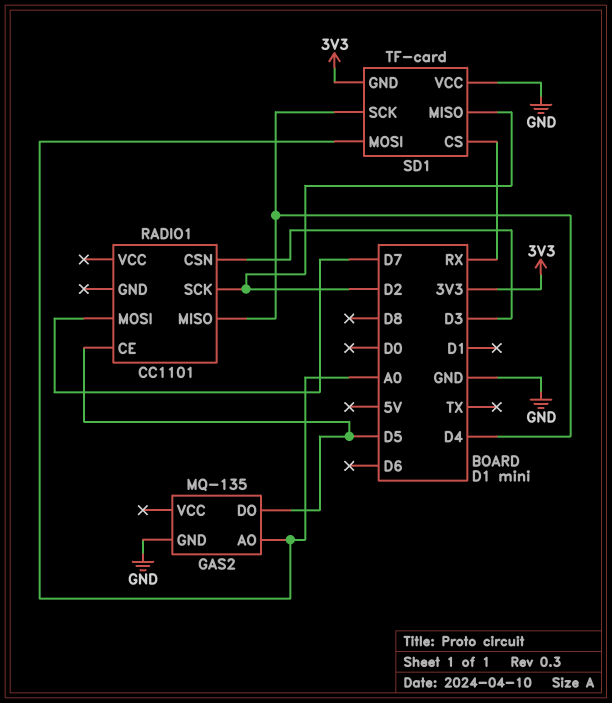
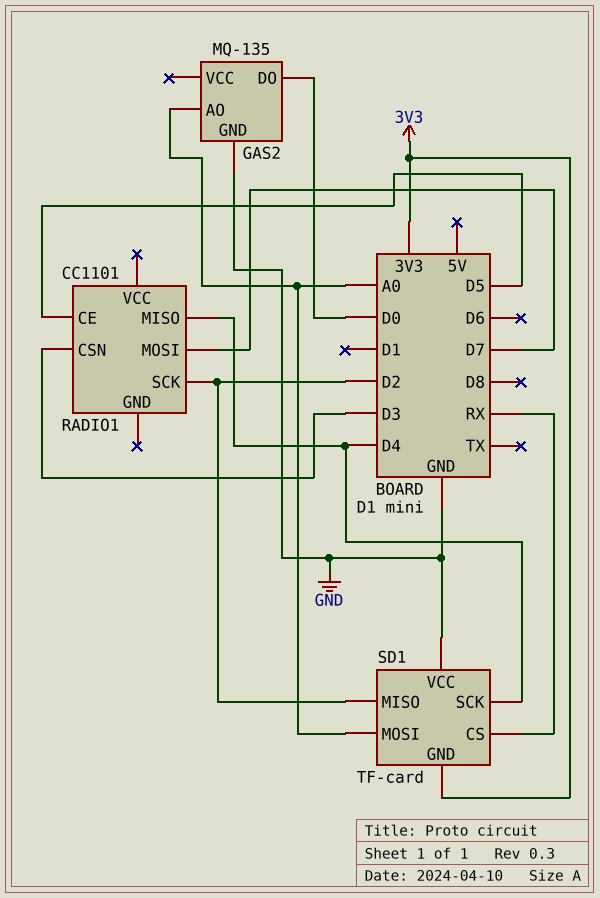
GAS2 pin DO: D5 -> D0

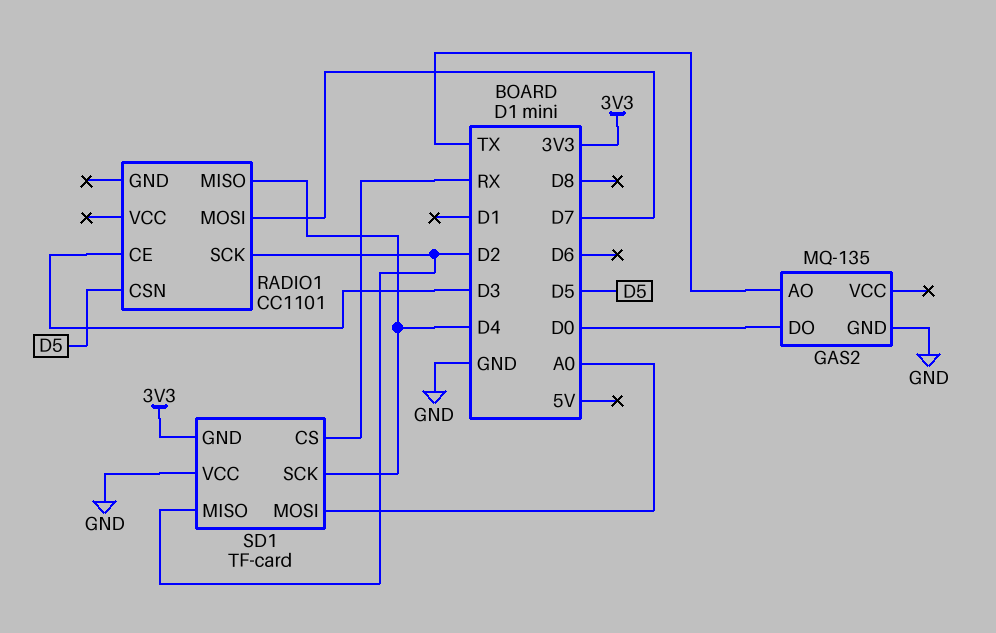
GAS2 pin AO: A0 -> TX
RADIO1 pin CE: D5 -> D3
RADIO1 pin CSN: D3 -> D5

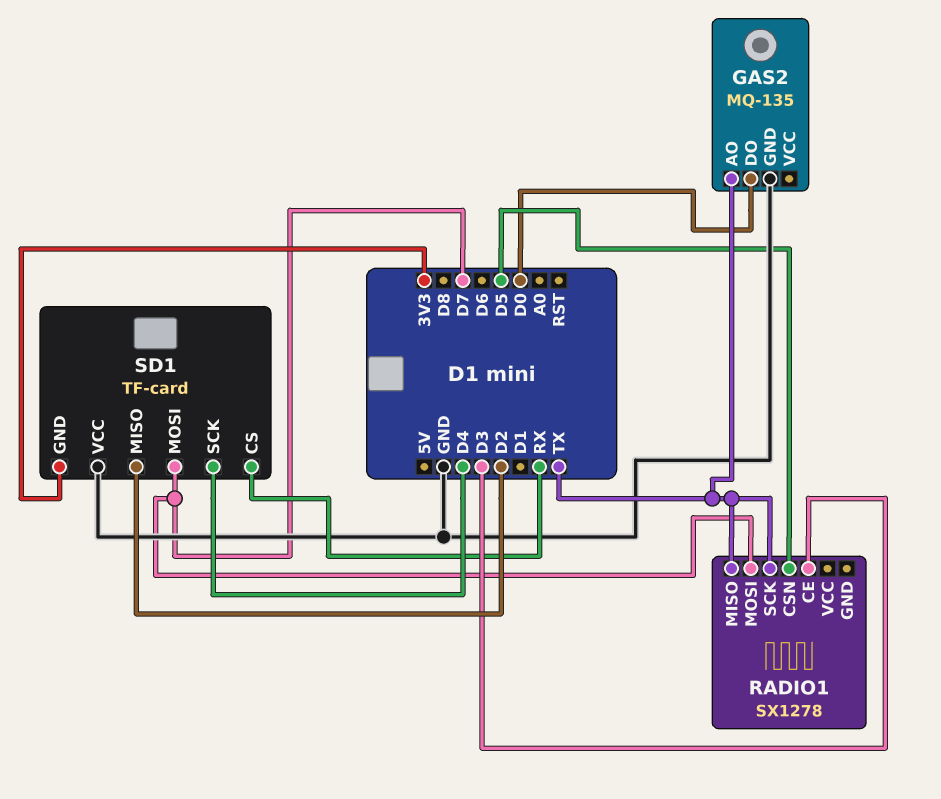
RADIO1: CC1101 -> SX1278
RADIO1 pin MISO: D4 -> TX
RADIO1 pin SCK: D2 -> TX
SD1 pin MOSI: A0 -> D7

